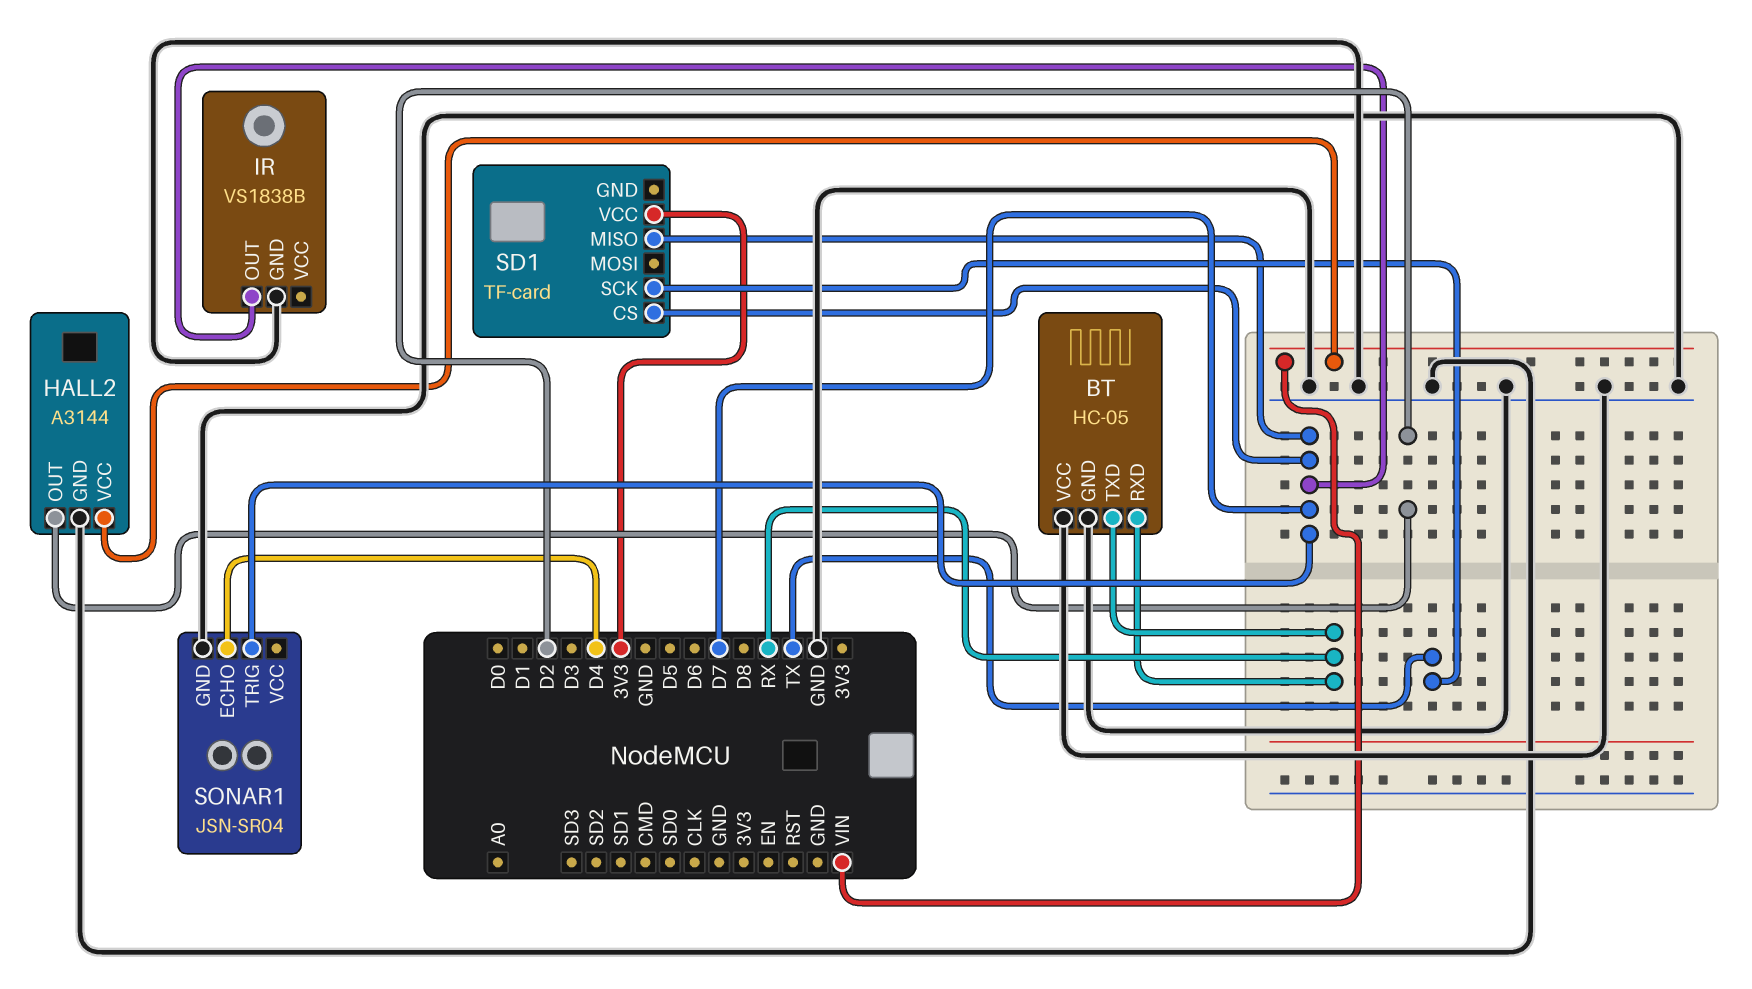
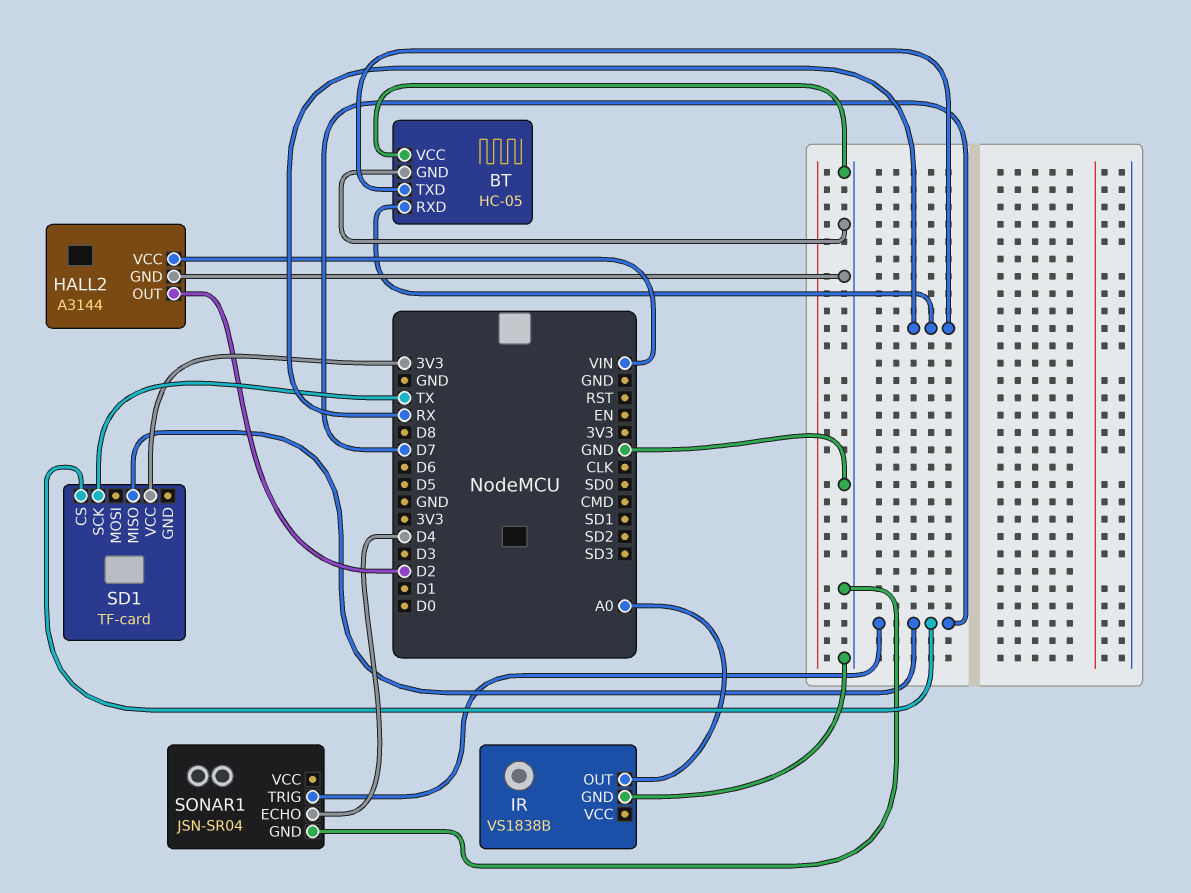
IR pin OUT: D7 -> A0

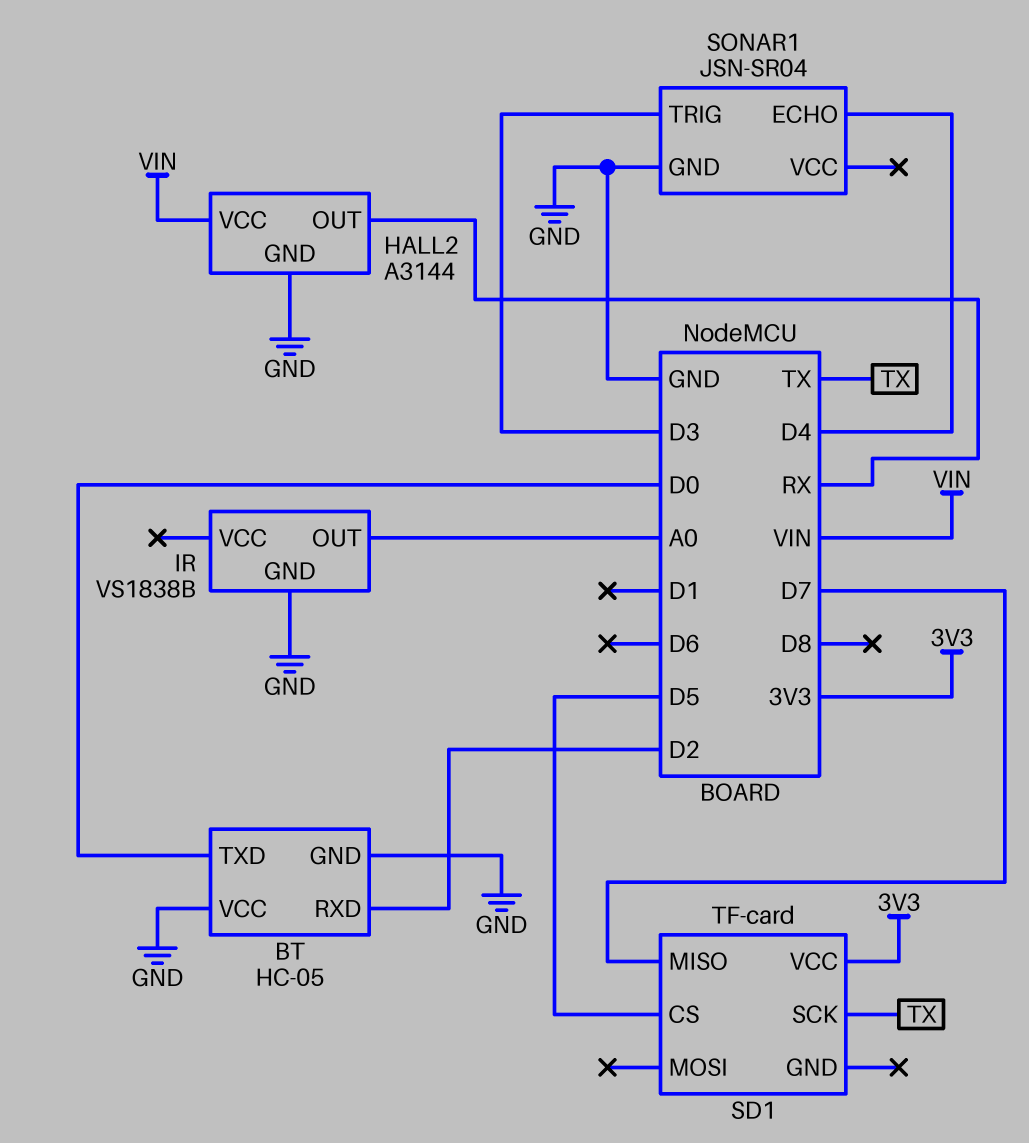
BT pin RXD: RX -> D2
BT pin TXD: RX -> D0
HALL2 pin OUT: D2 -> RX
SD1 pin CS: D7 -> D5
SONAR1 pin TRIG: D7 -> D3

